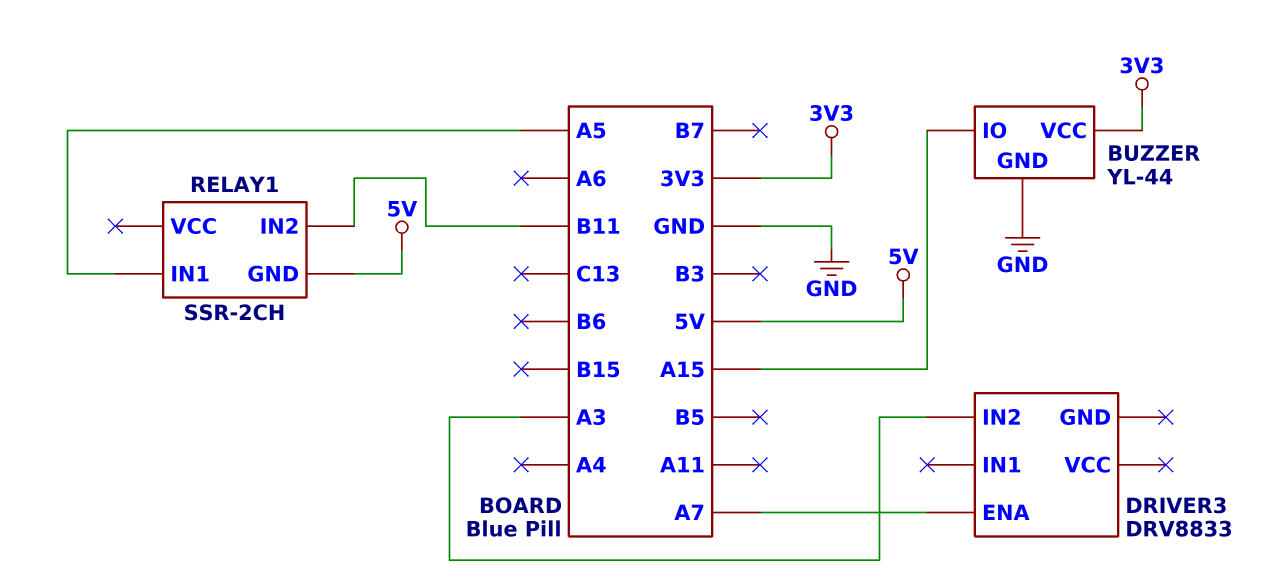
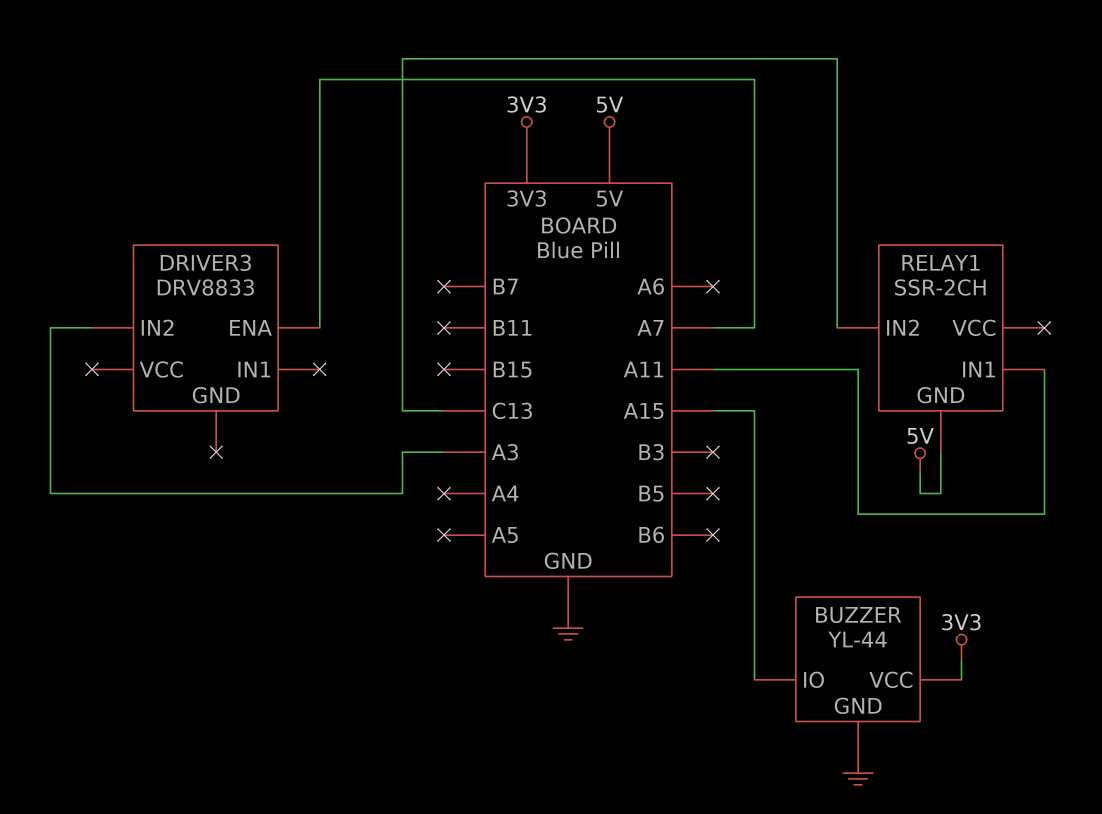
RELAY1 pin IN1: A5 -> A11
RELAY1 pin IN2: B11 -> C13

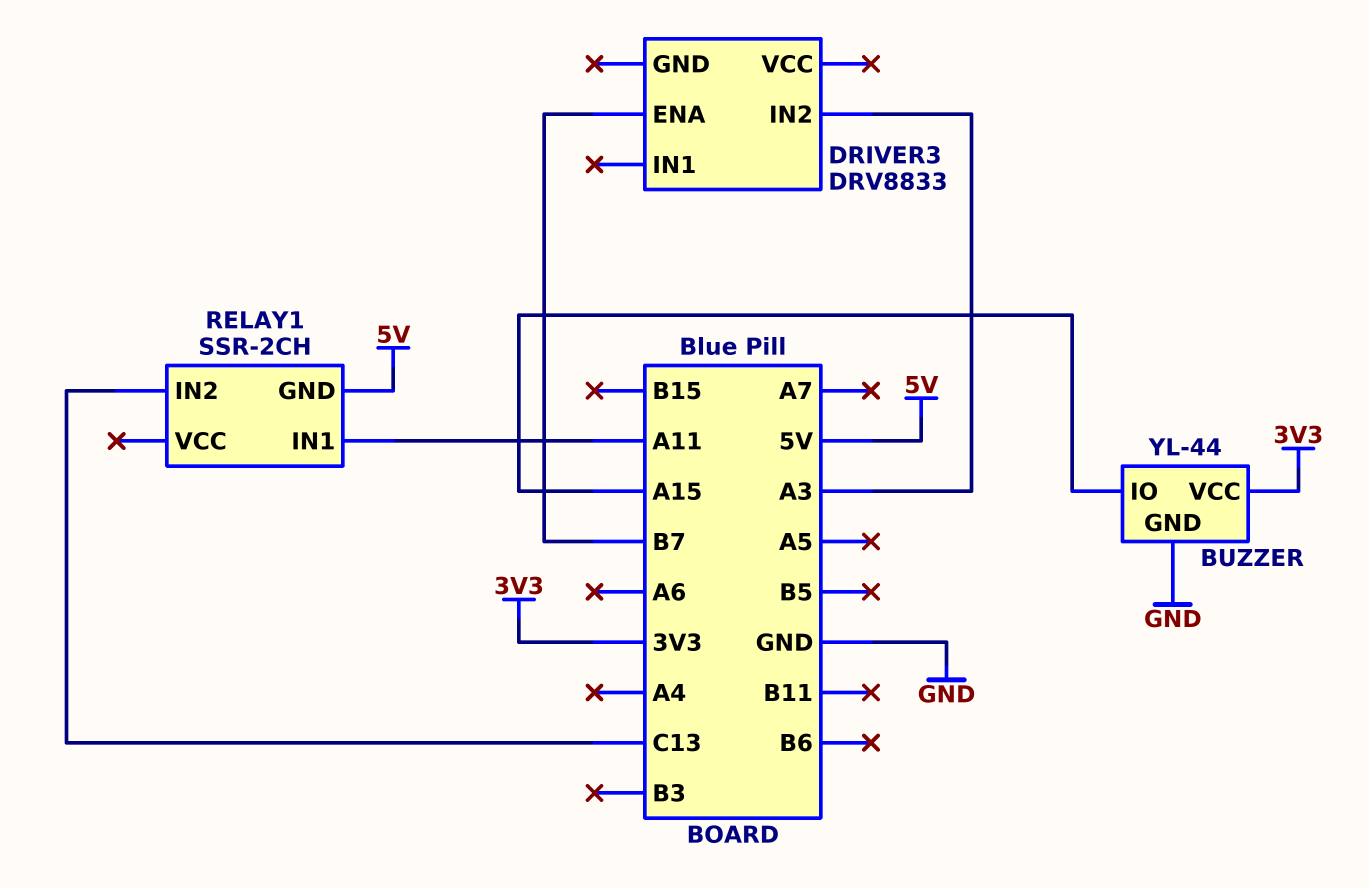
DRIVER3 pin ENA: A7 -> B7

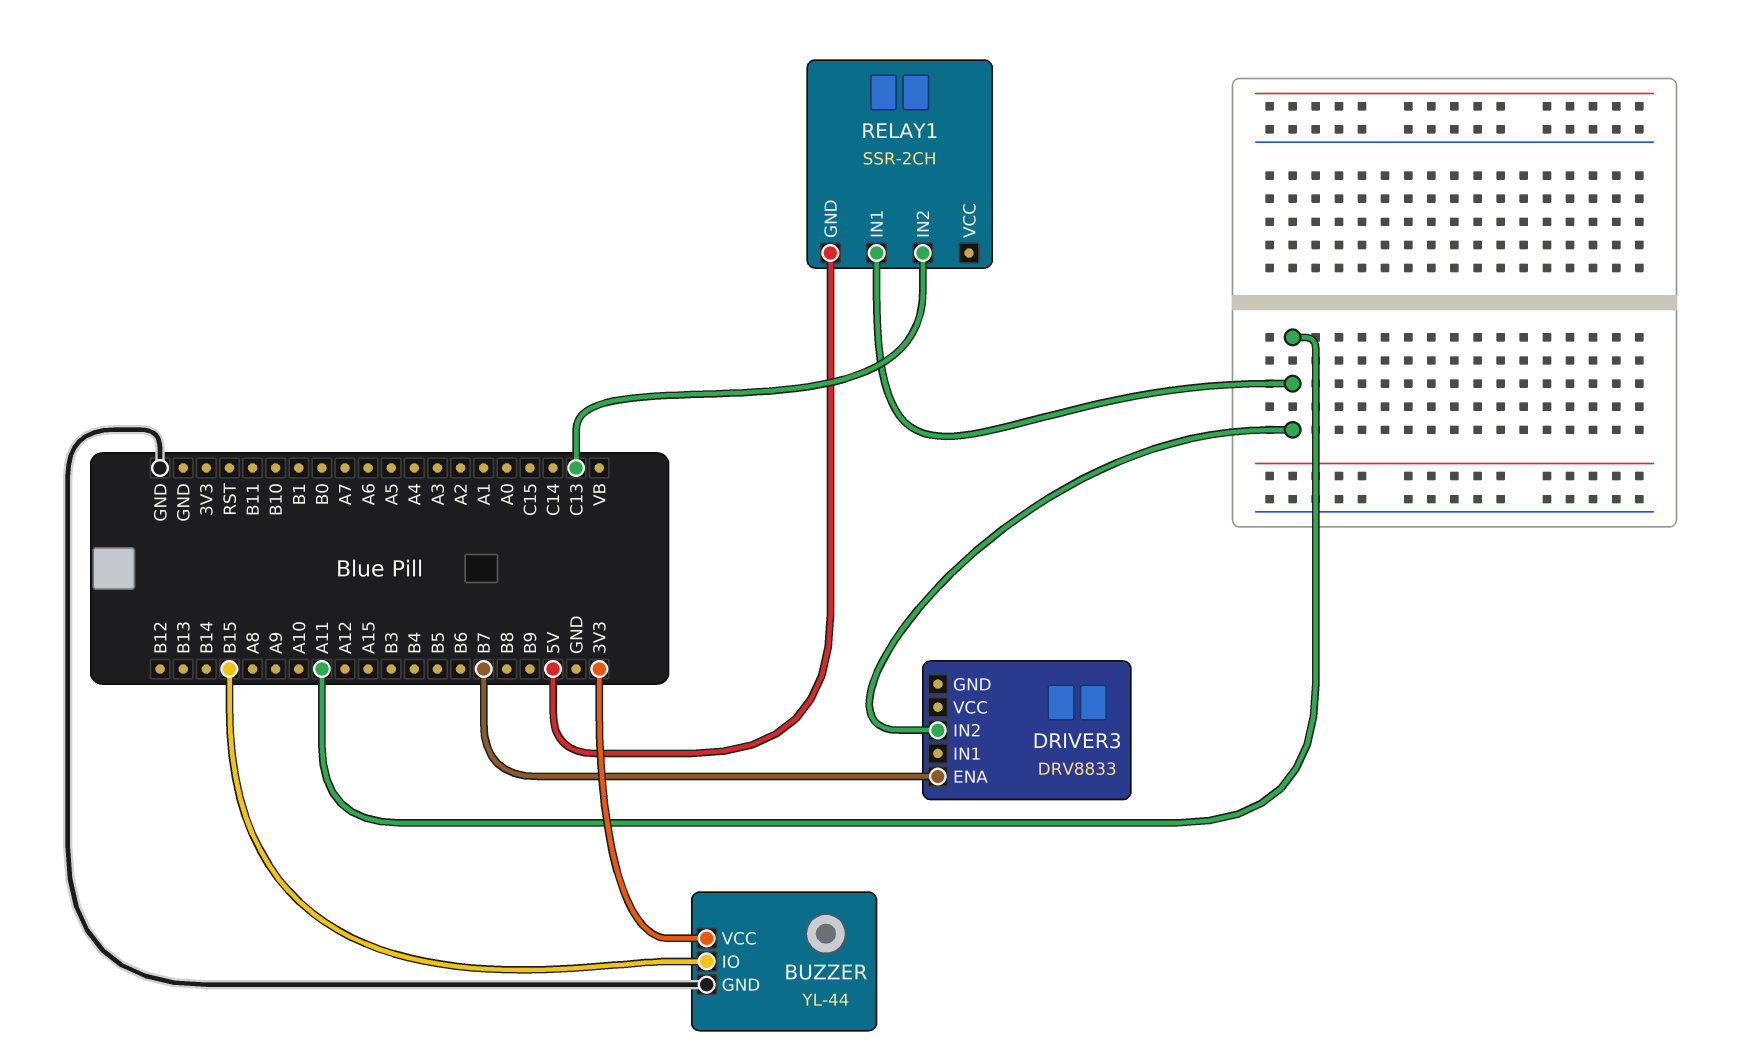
BUZZER pin IO: A15 -> B15
DRIVER3 pin IN2: A3 -> A11

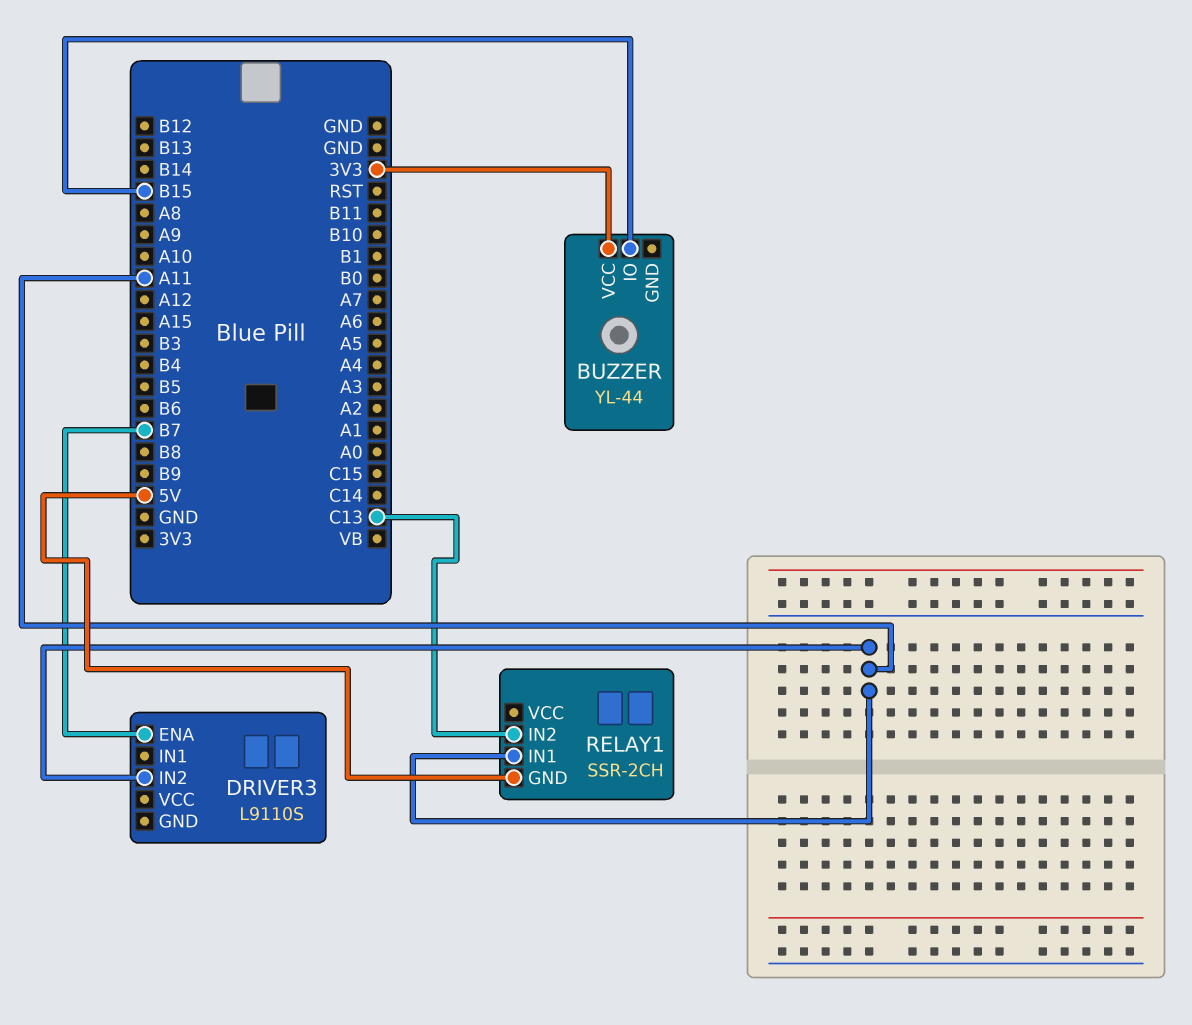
BUZZER pin GND: GND -> none
DRIVER3: DRV8833 -> L9110S

